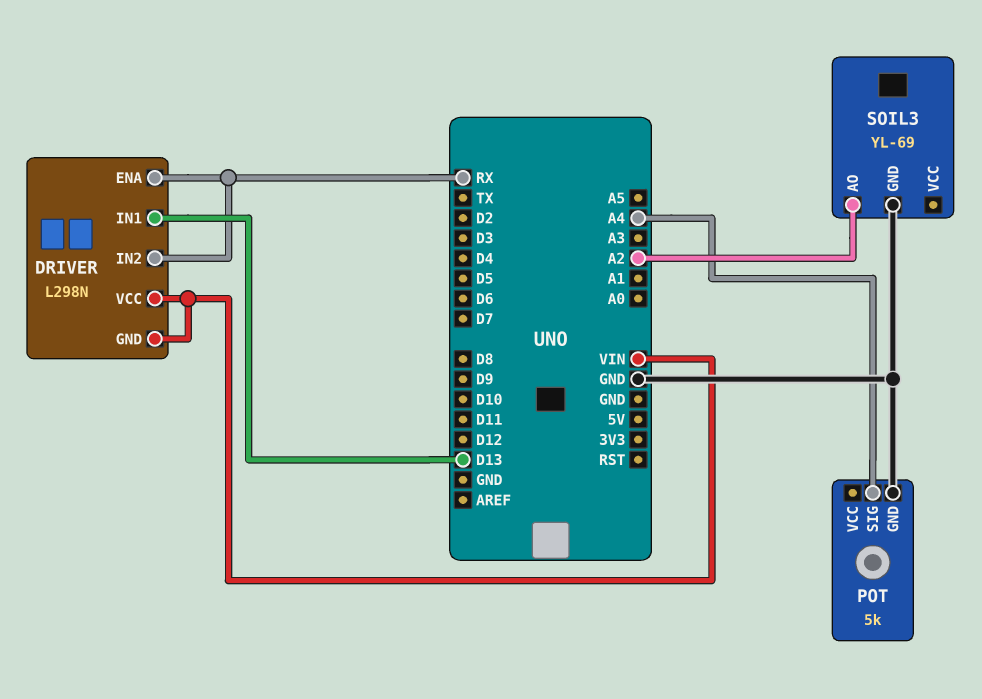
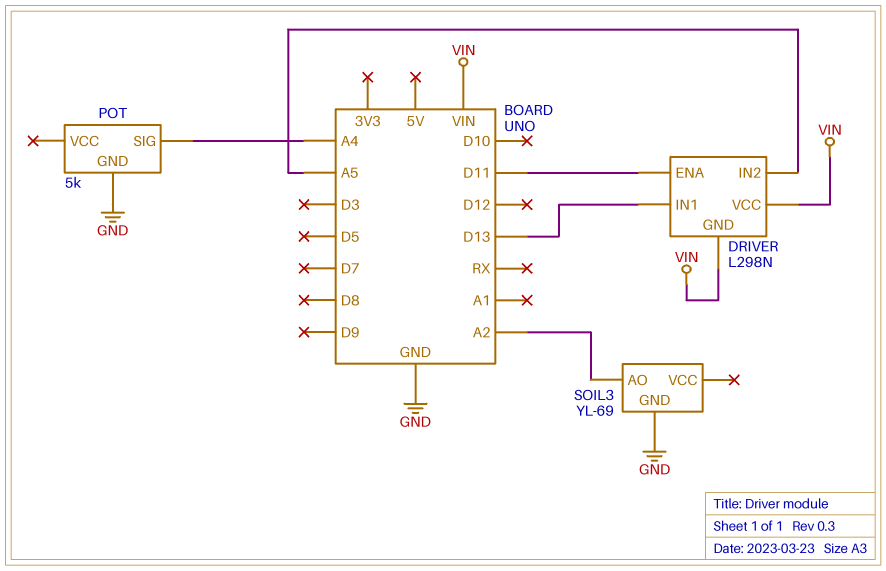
DRIVER pin ENA: RX -> D11
DRIVER pin IN2: RX -> A5

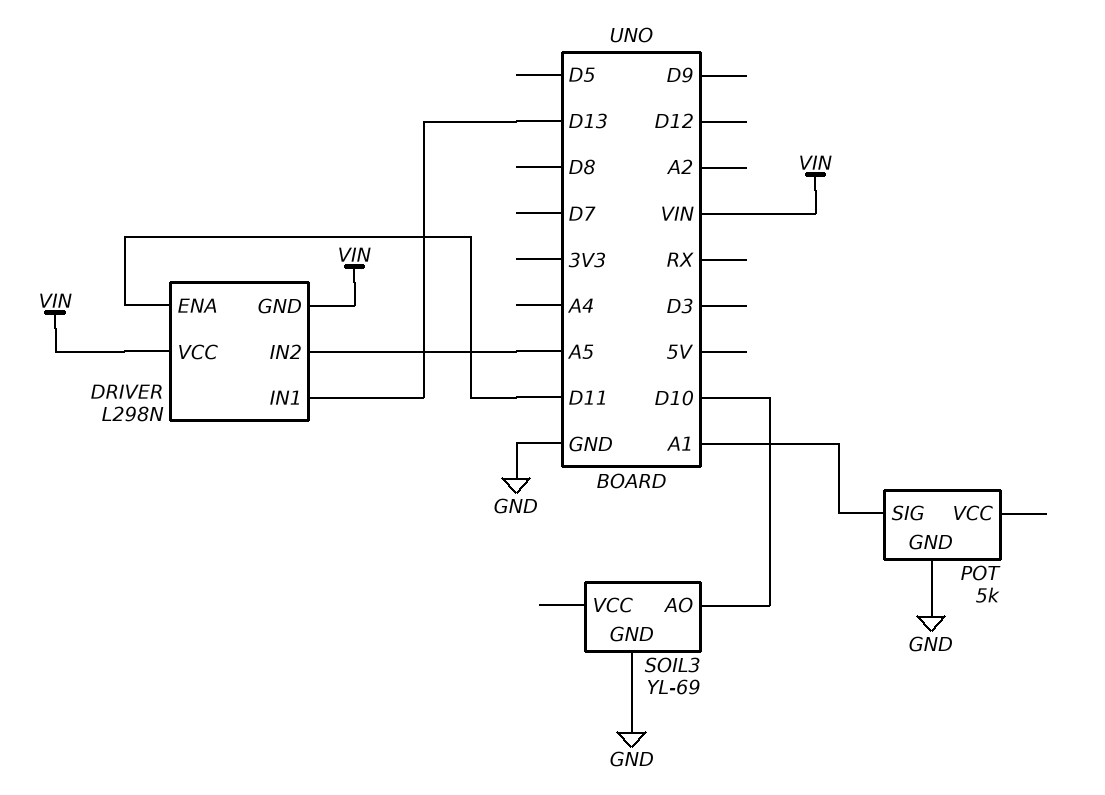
POT pin SIG: A4 -> A1
SOIL3 pin AO: A2 -> D10

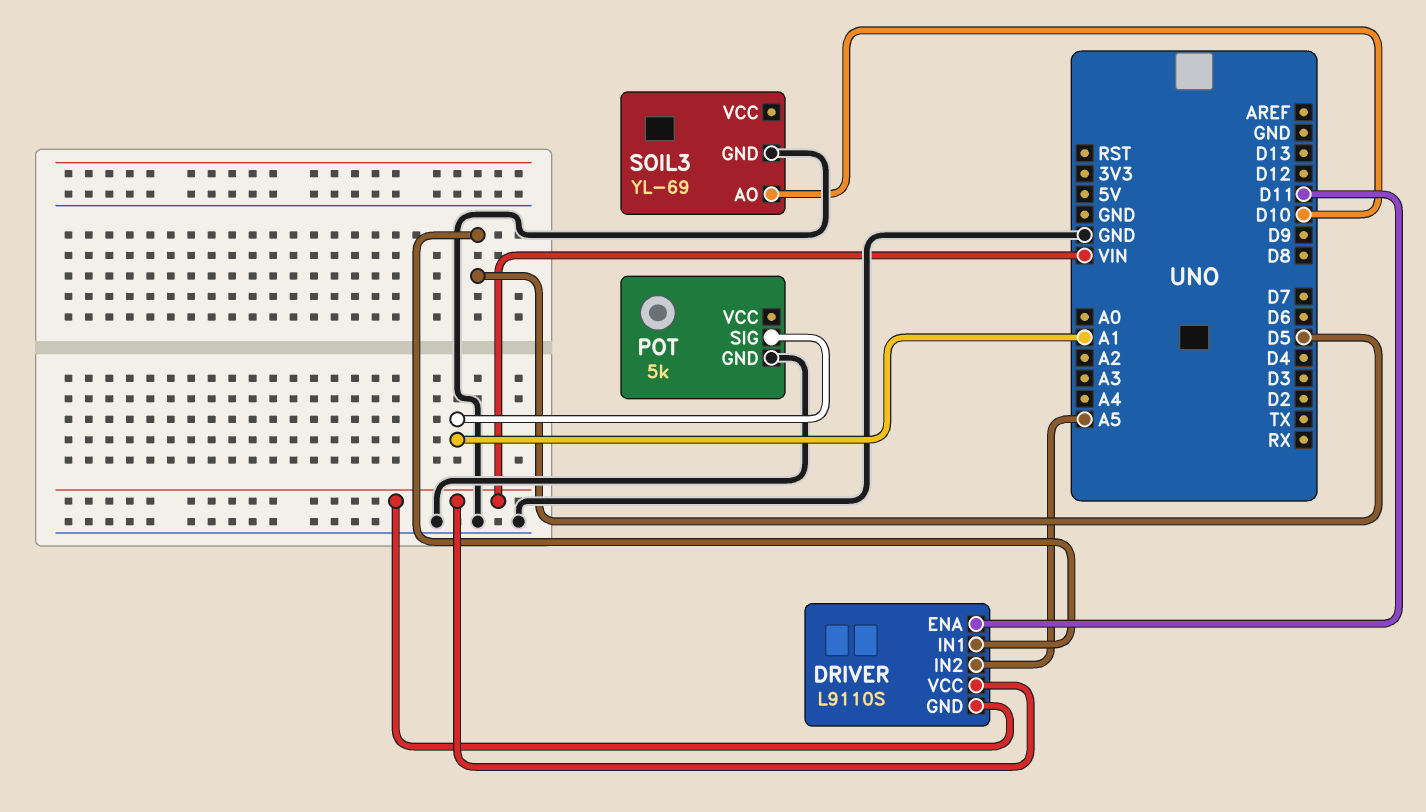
DRIVER: L298N -> L9110S
DRIVER pin IN1: D13 -> D5

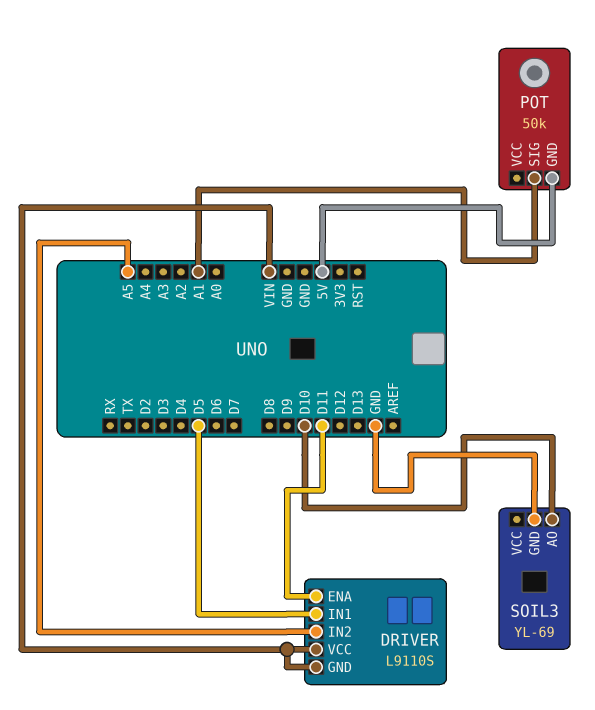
POT: 5k -> 50k
POT pin GND: GND -> 5V

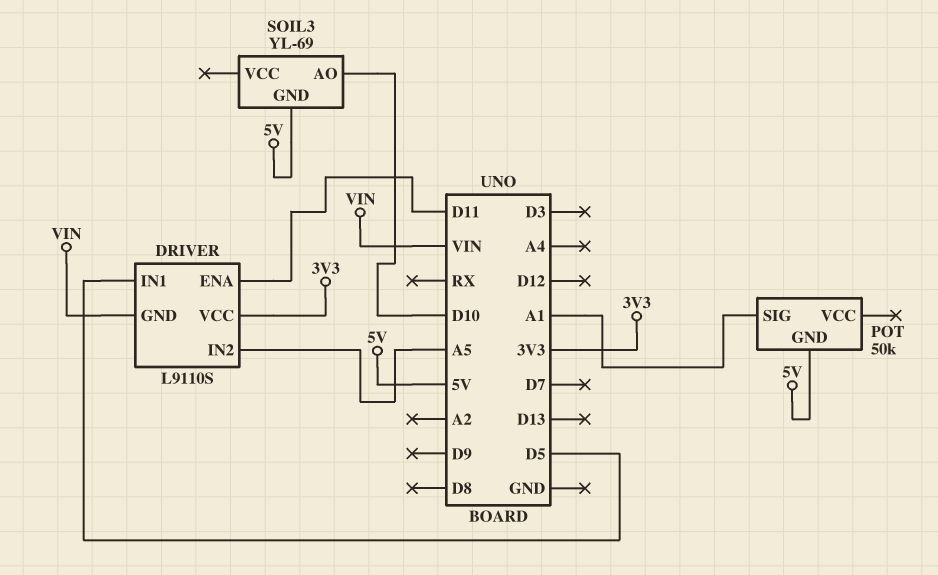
DRIVER pin VCC: VIN -> 3V3
SOIL3 pin GND: GND -> 5V

